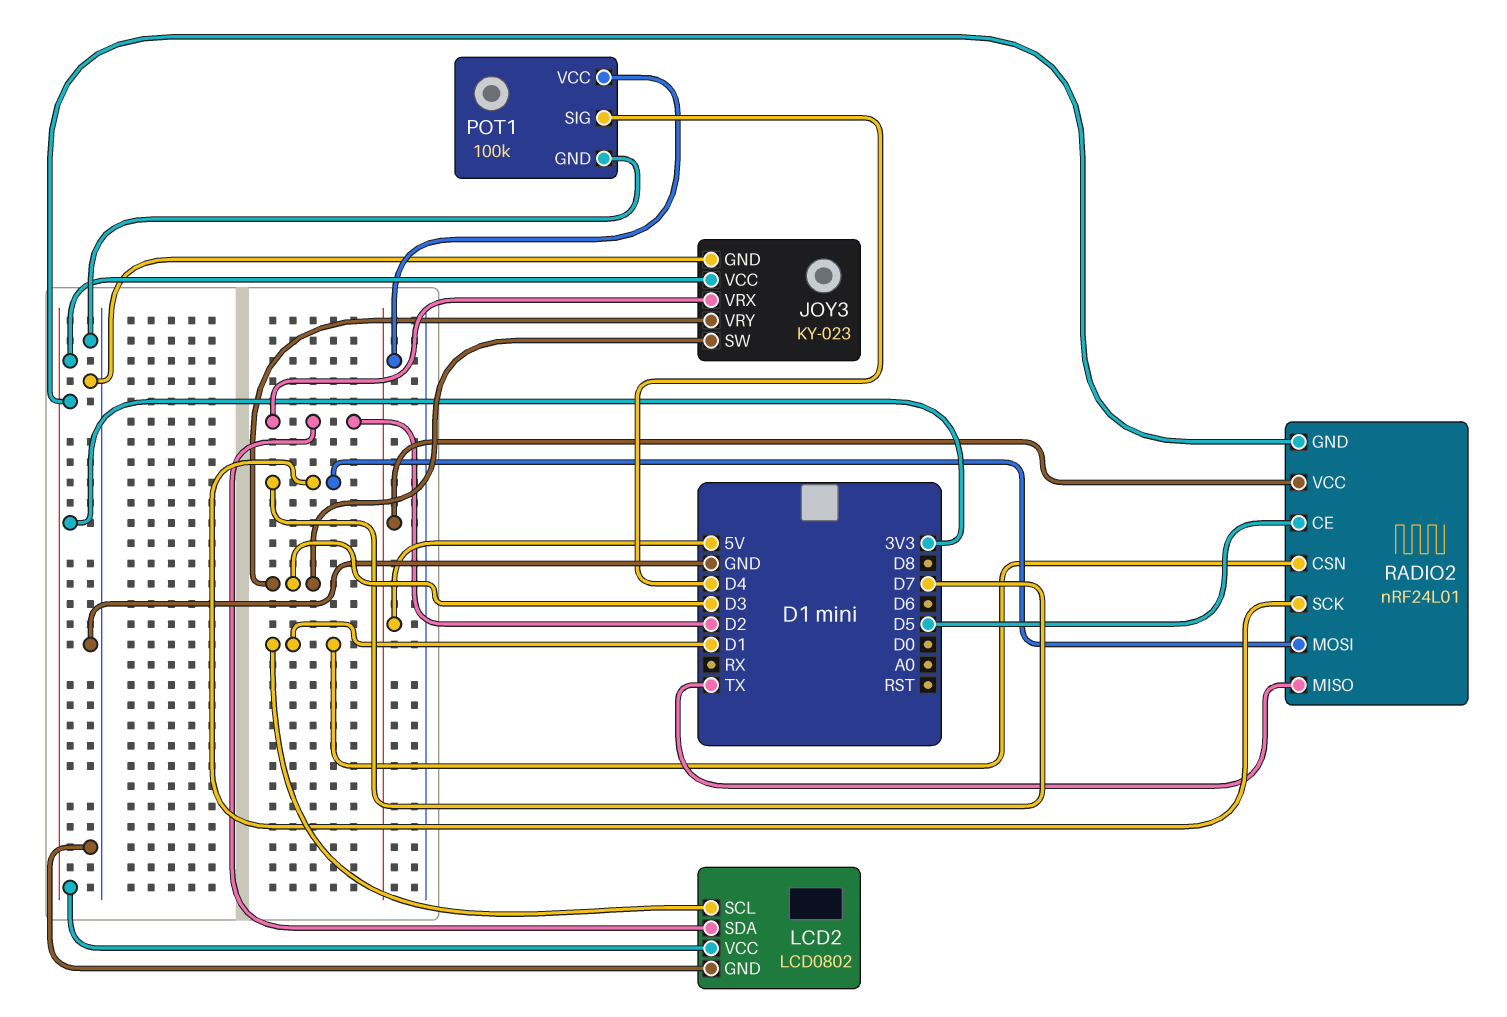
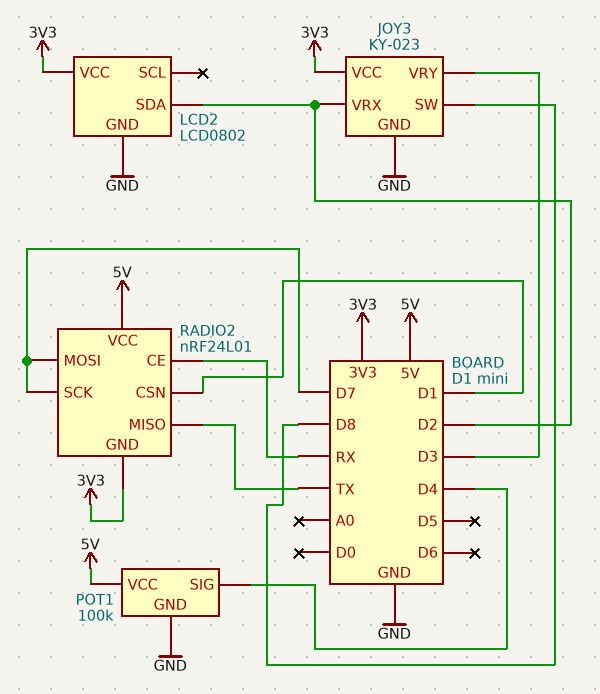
JOY3 pin SW: D3 -> D8
LCD2 pin SCL: D1 -> none
RADIO2 pin CE: D5 -> RX

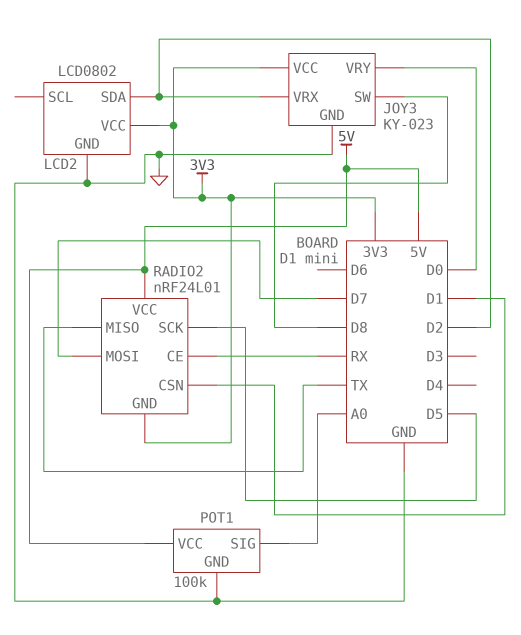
JOY3 pin VRY: D3 -> D0
POT1 pin SIG: D4 -> A0
RADIO2 pin SCK: D7 -> D5

